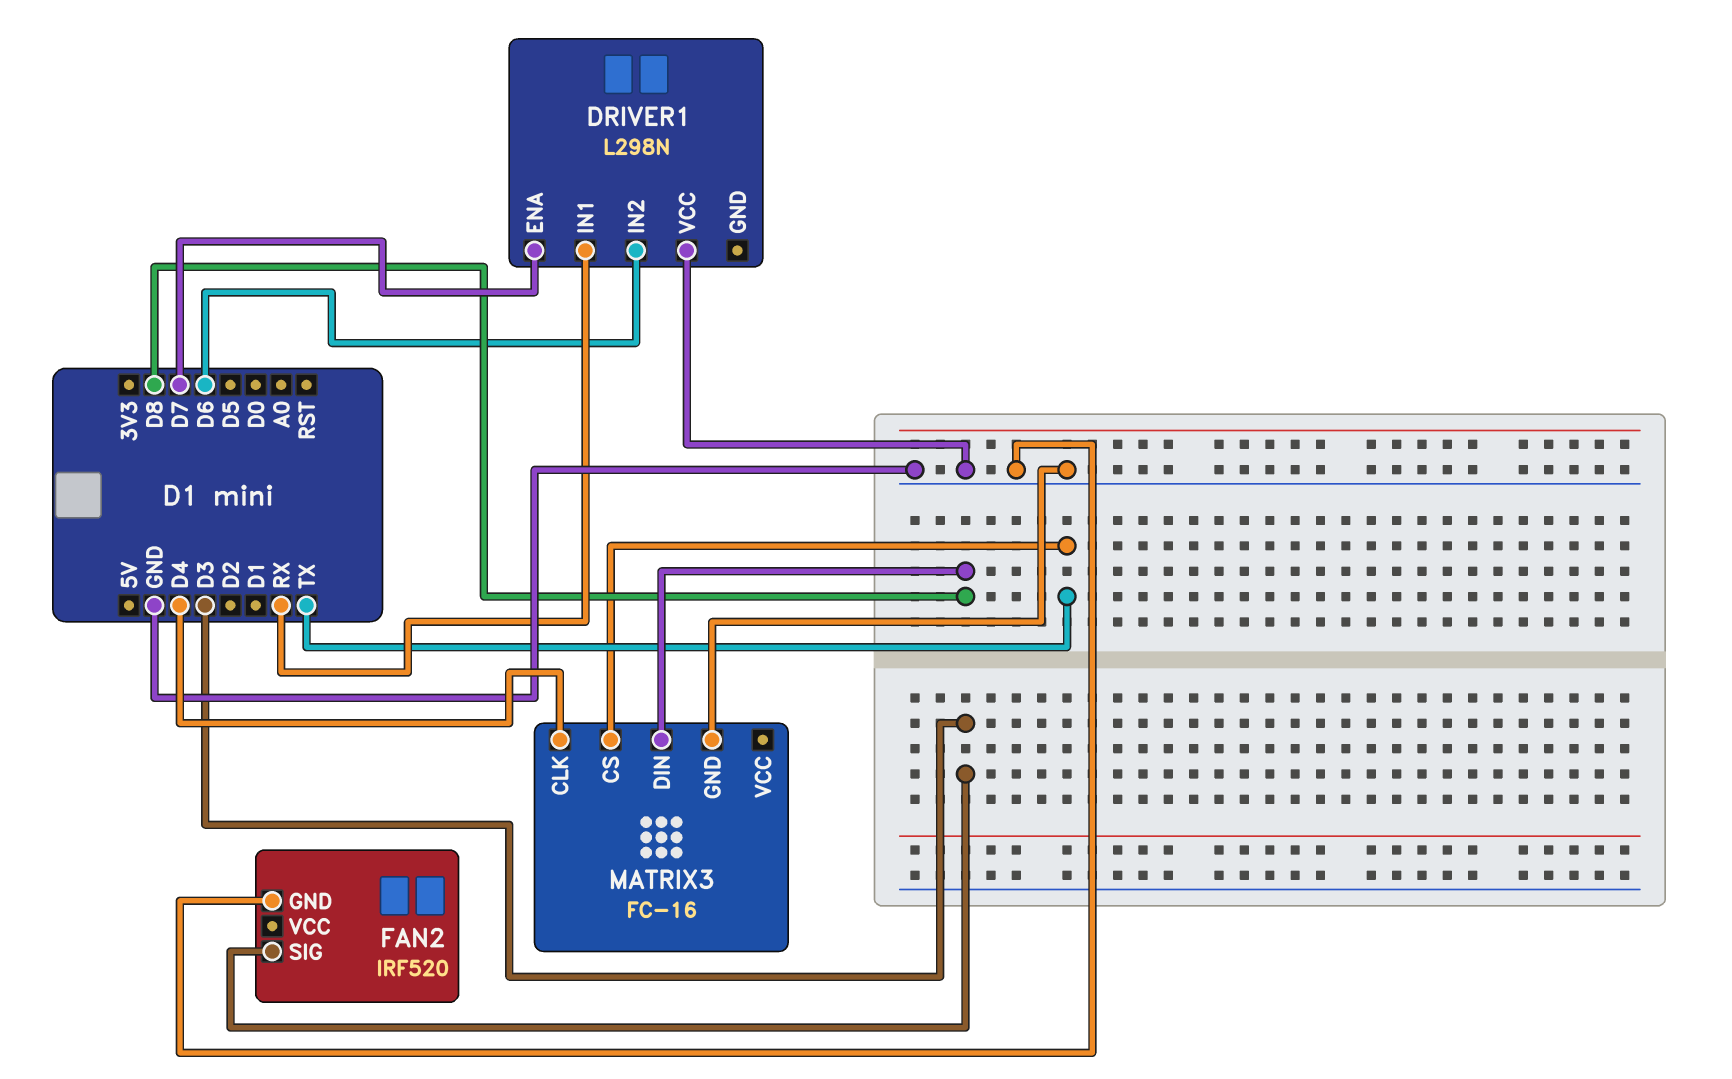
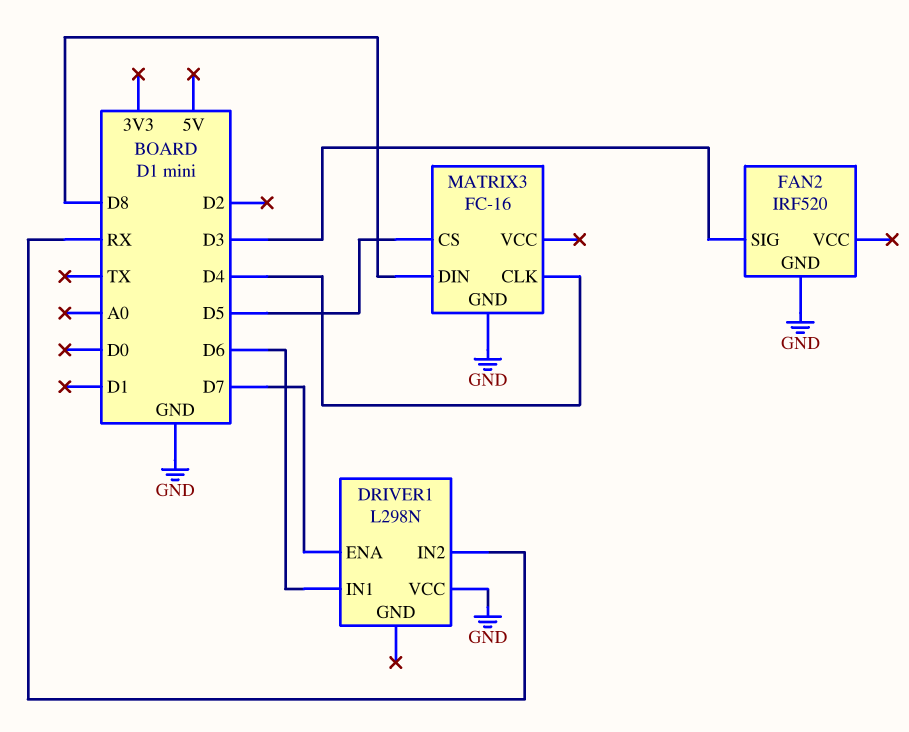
DRIVER1 pin IN1: RX -> D6
DRIVER1 pin IN2: D6 -> RX
MATRIX3 pin CS: TX -> D5

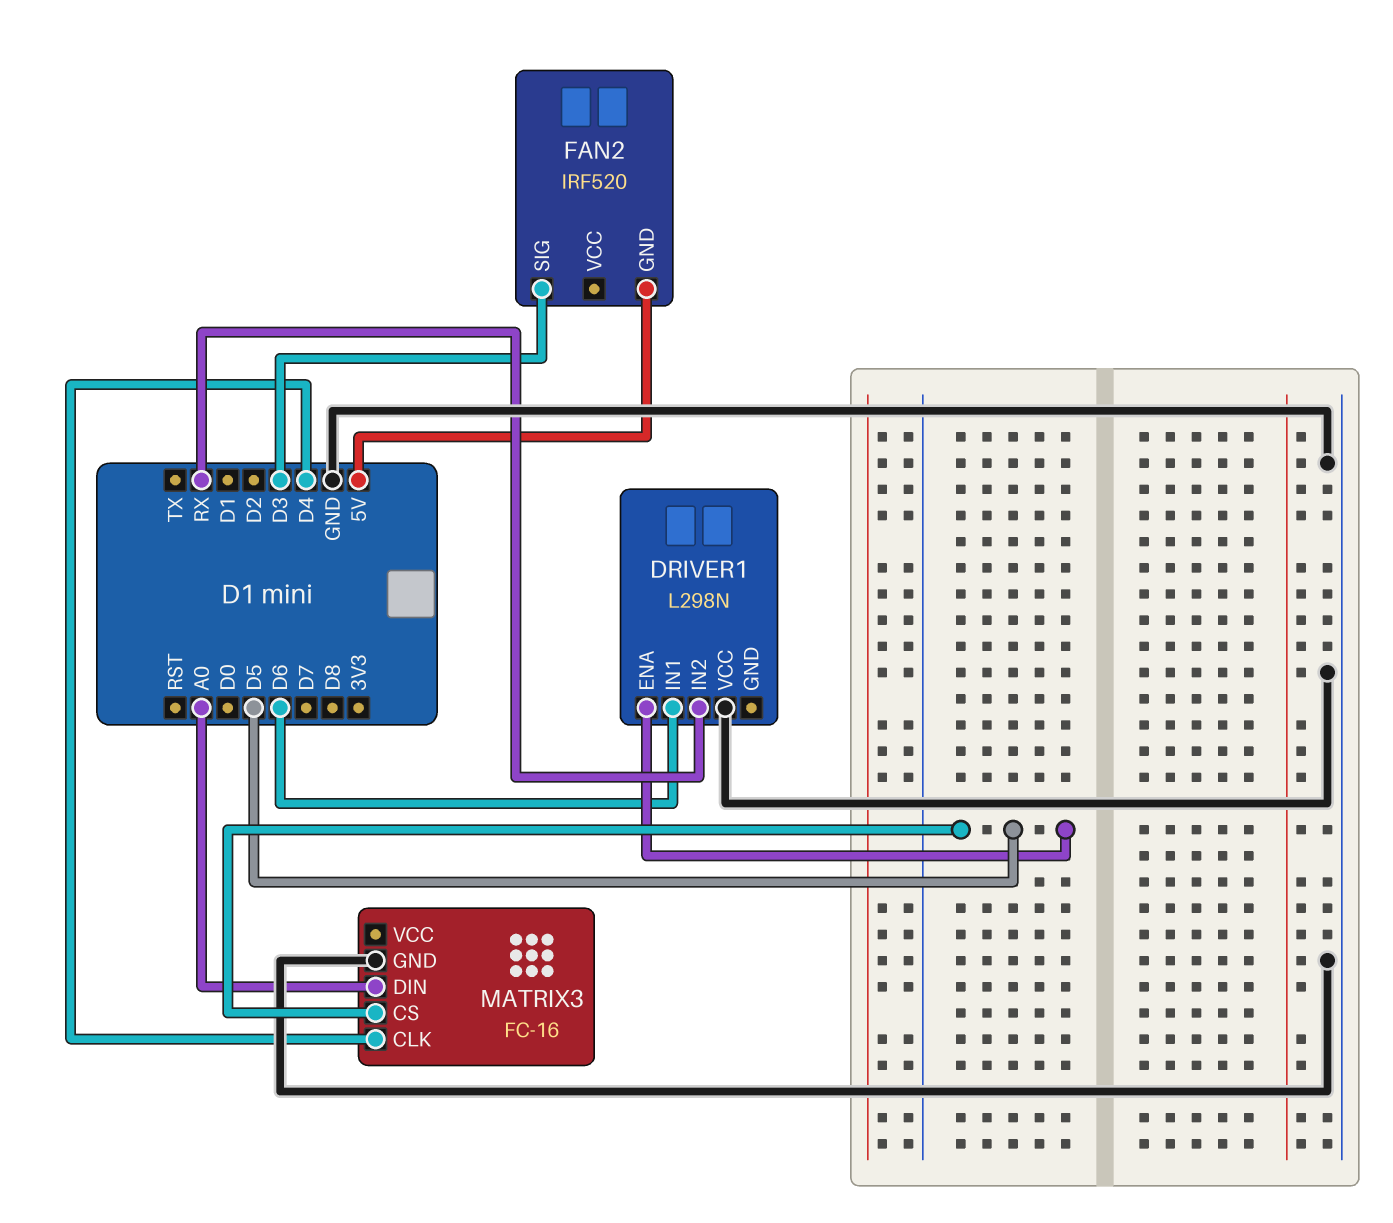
DRIVER1 pin ENA: D7 -> D5
FAN2 pin GND: GND -> 5V
MATRIX3 pin DIN: D8 -> A0

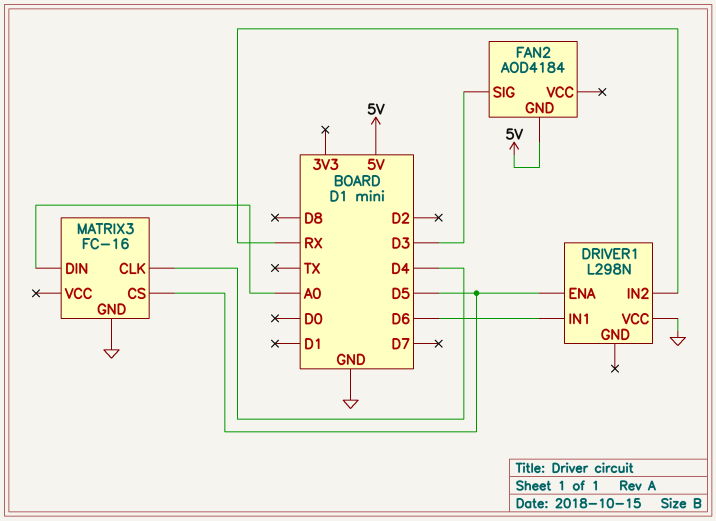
FAN2: IRF520 -> AOD4184

